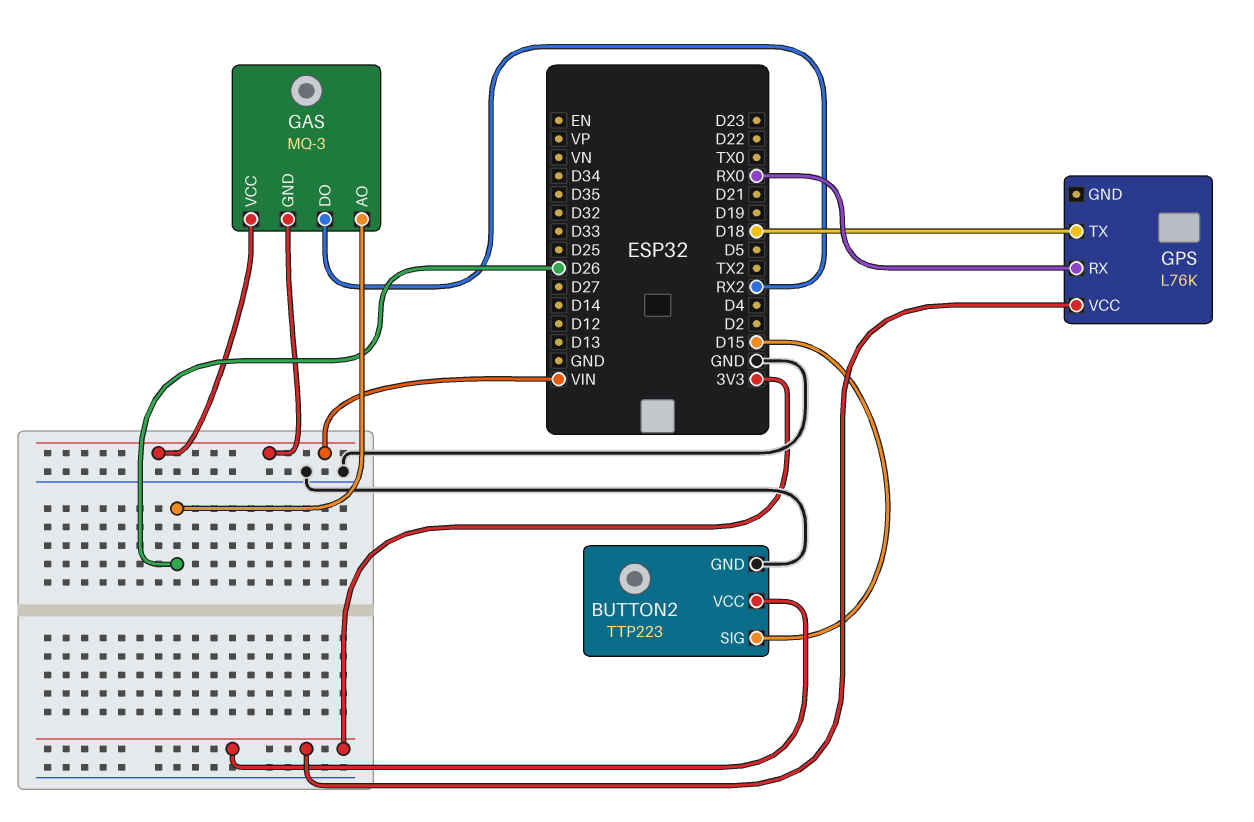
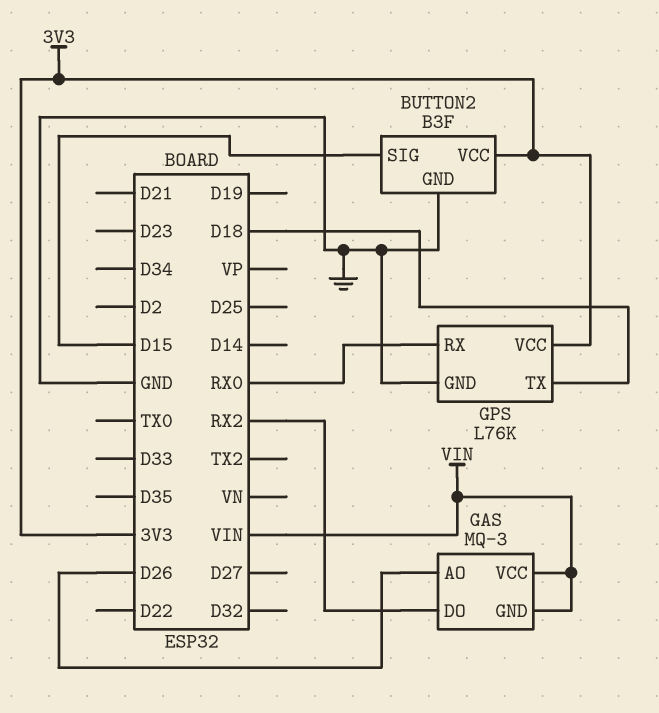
BUTTON2: TTP223 -> B3F
GPS pin GND: none -> GND

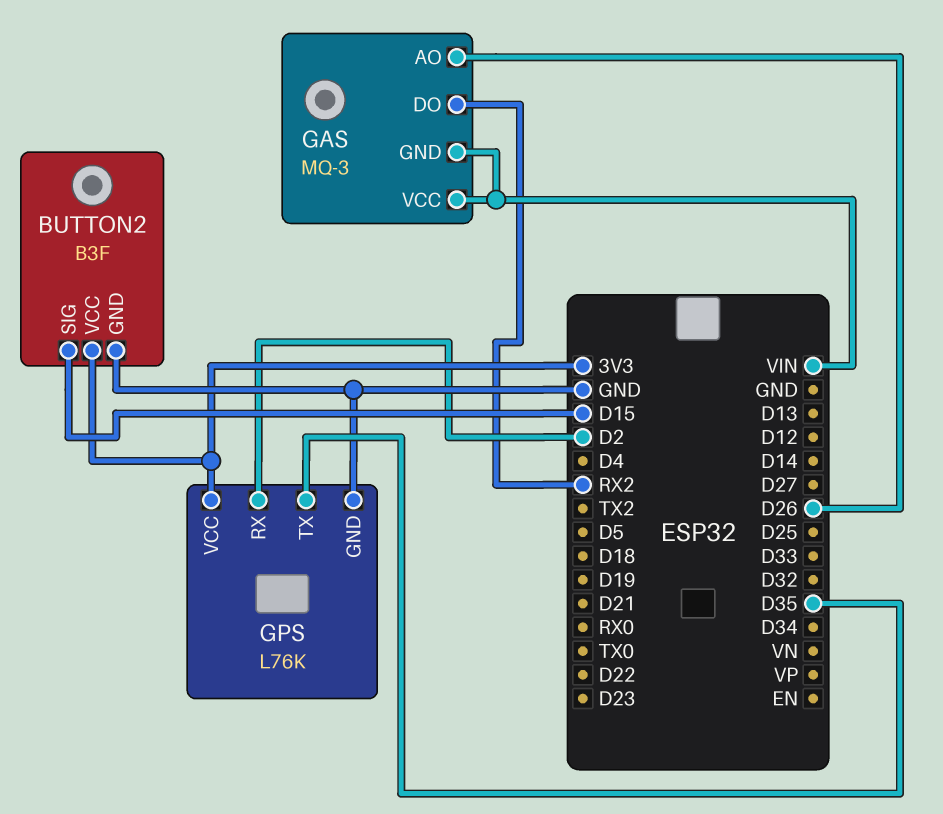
GPS pin RX: RX0 -> D2
GPS pin TX: D18 -> D35

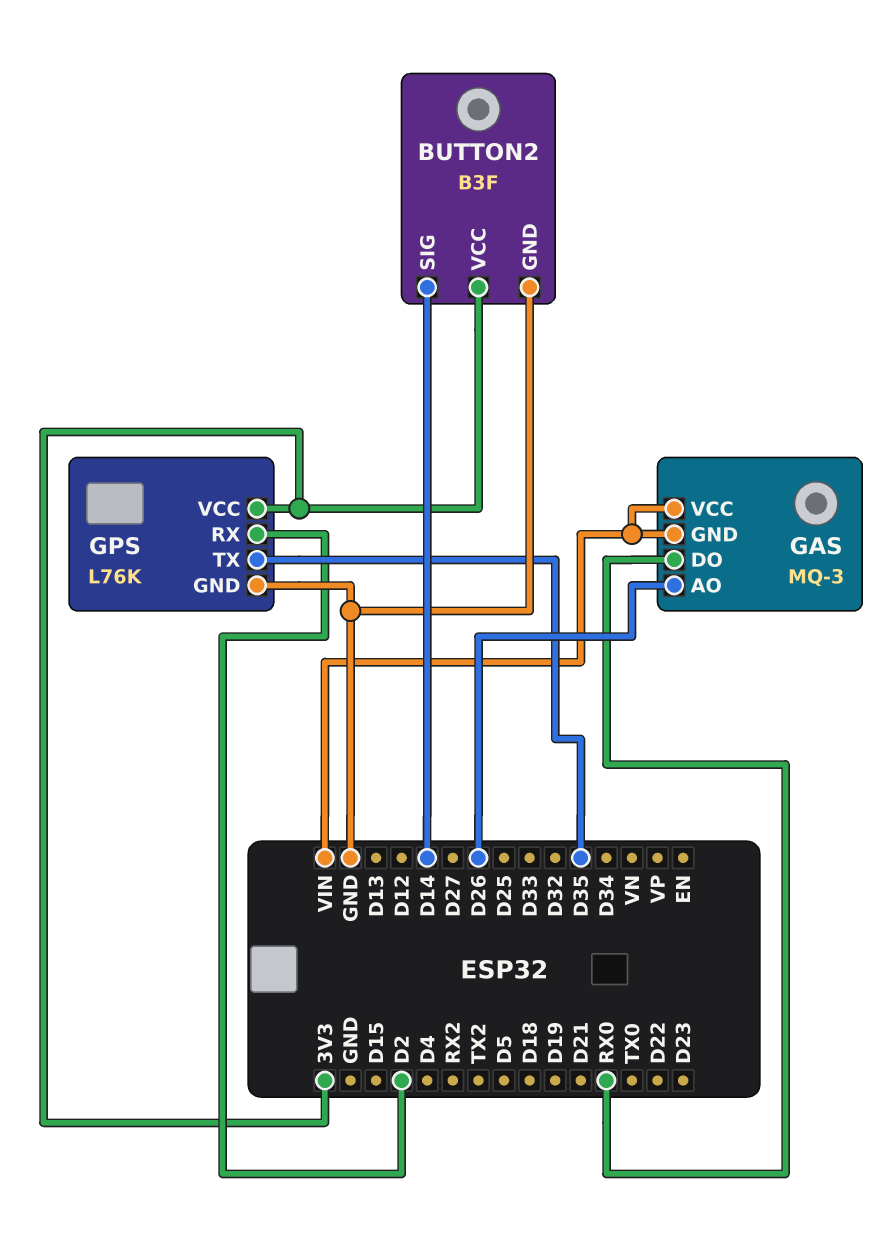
BUTTON2 pin SIG: D15 -> D14
GAS pin DO: RX2 -> RX0

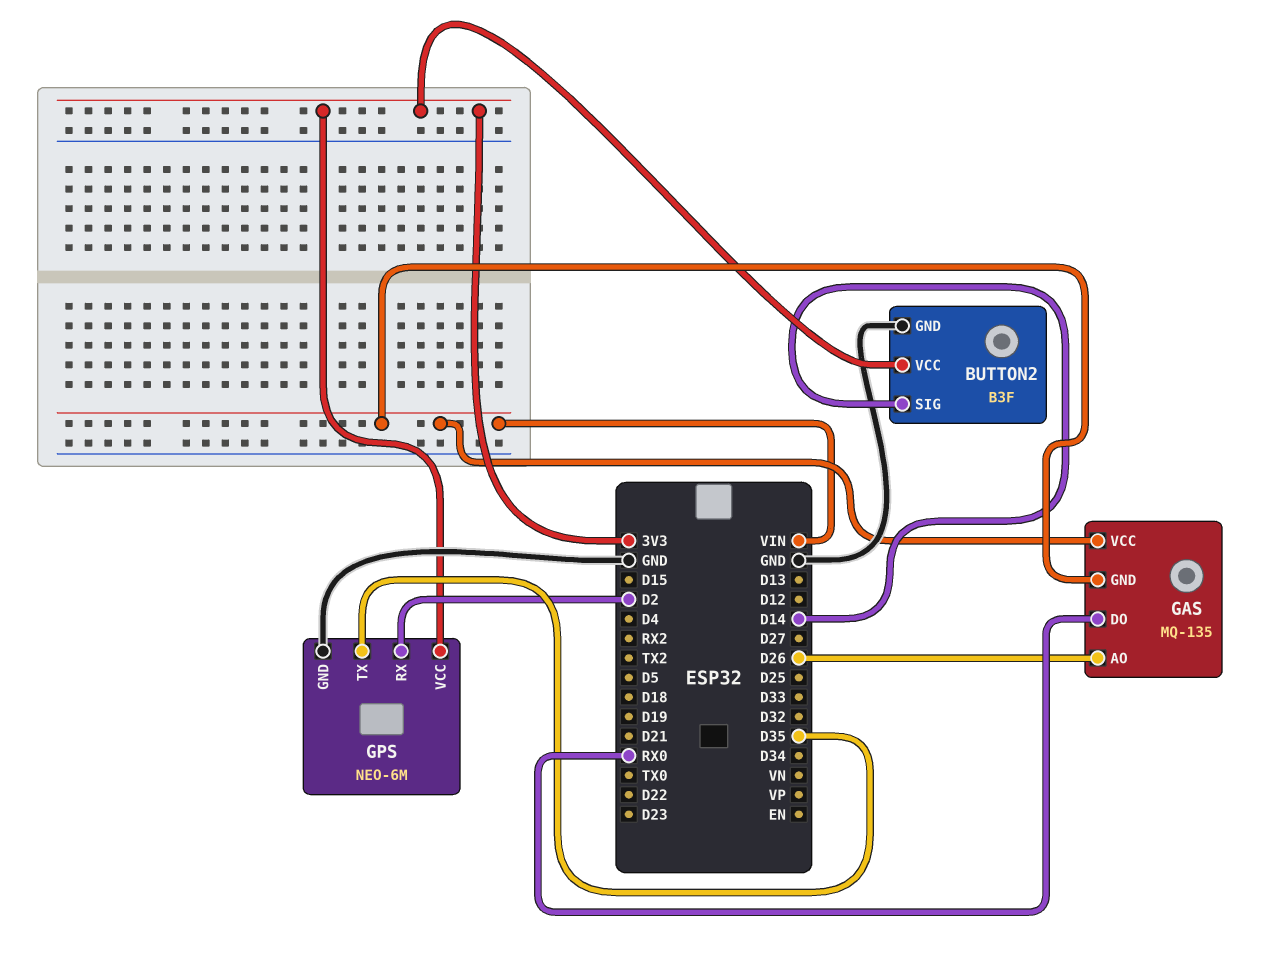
GAS: MQ-3 -> MQ-135
GPS: L76K -> NEO-6M

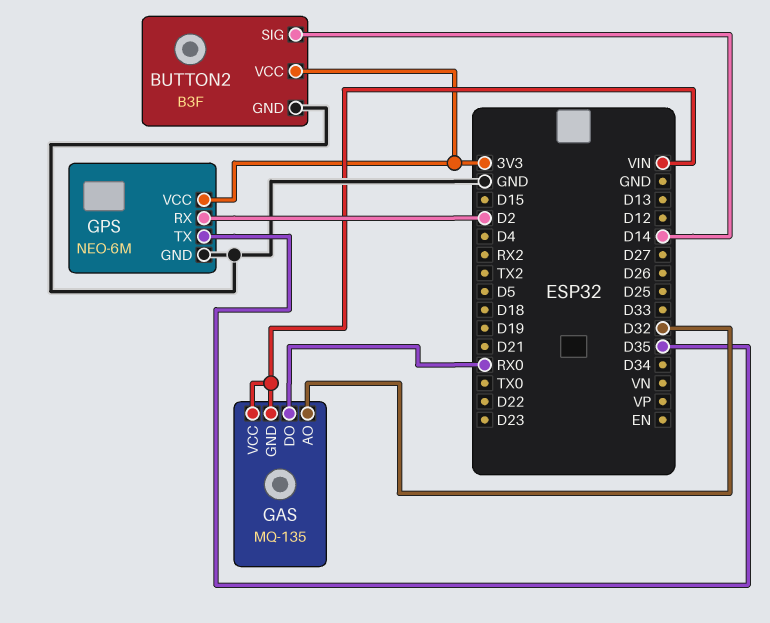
GAS pin AO: D26 -> D32

